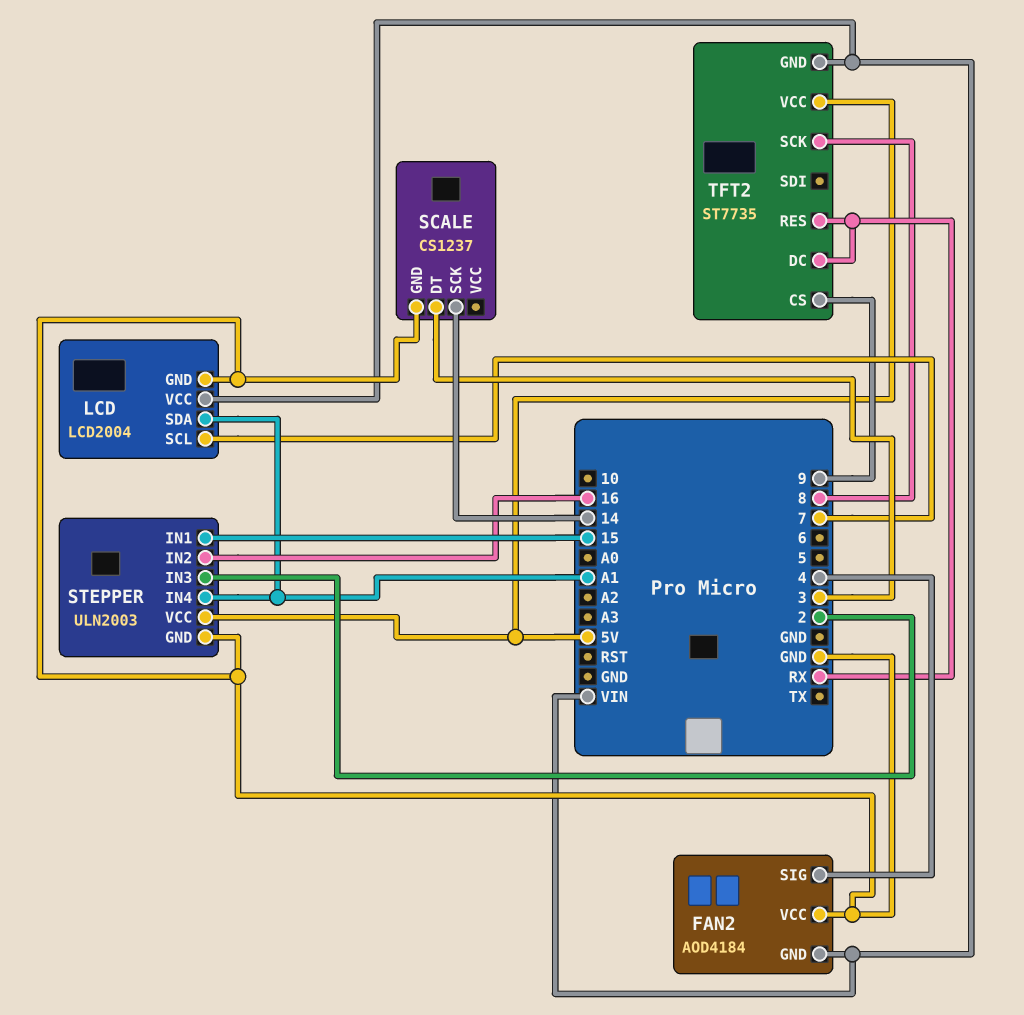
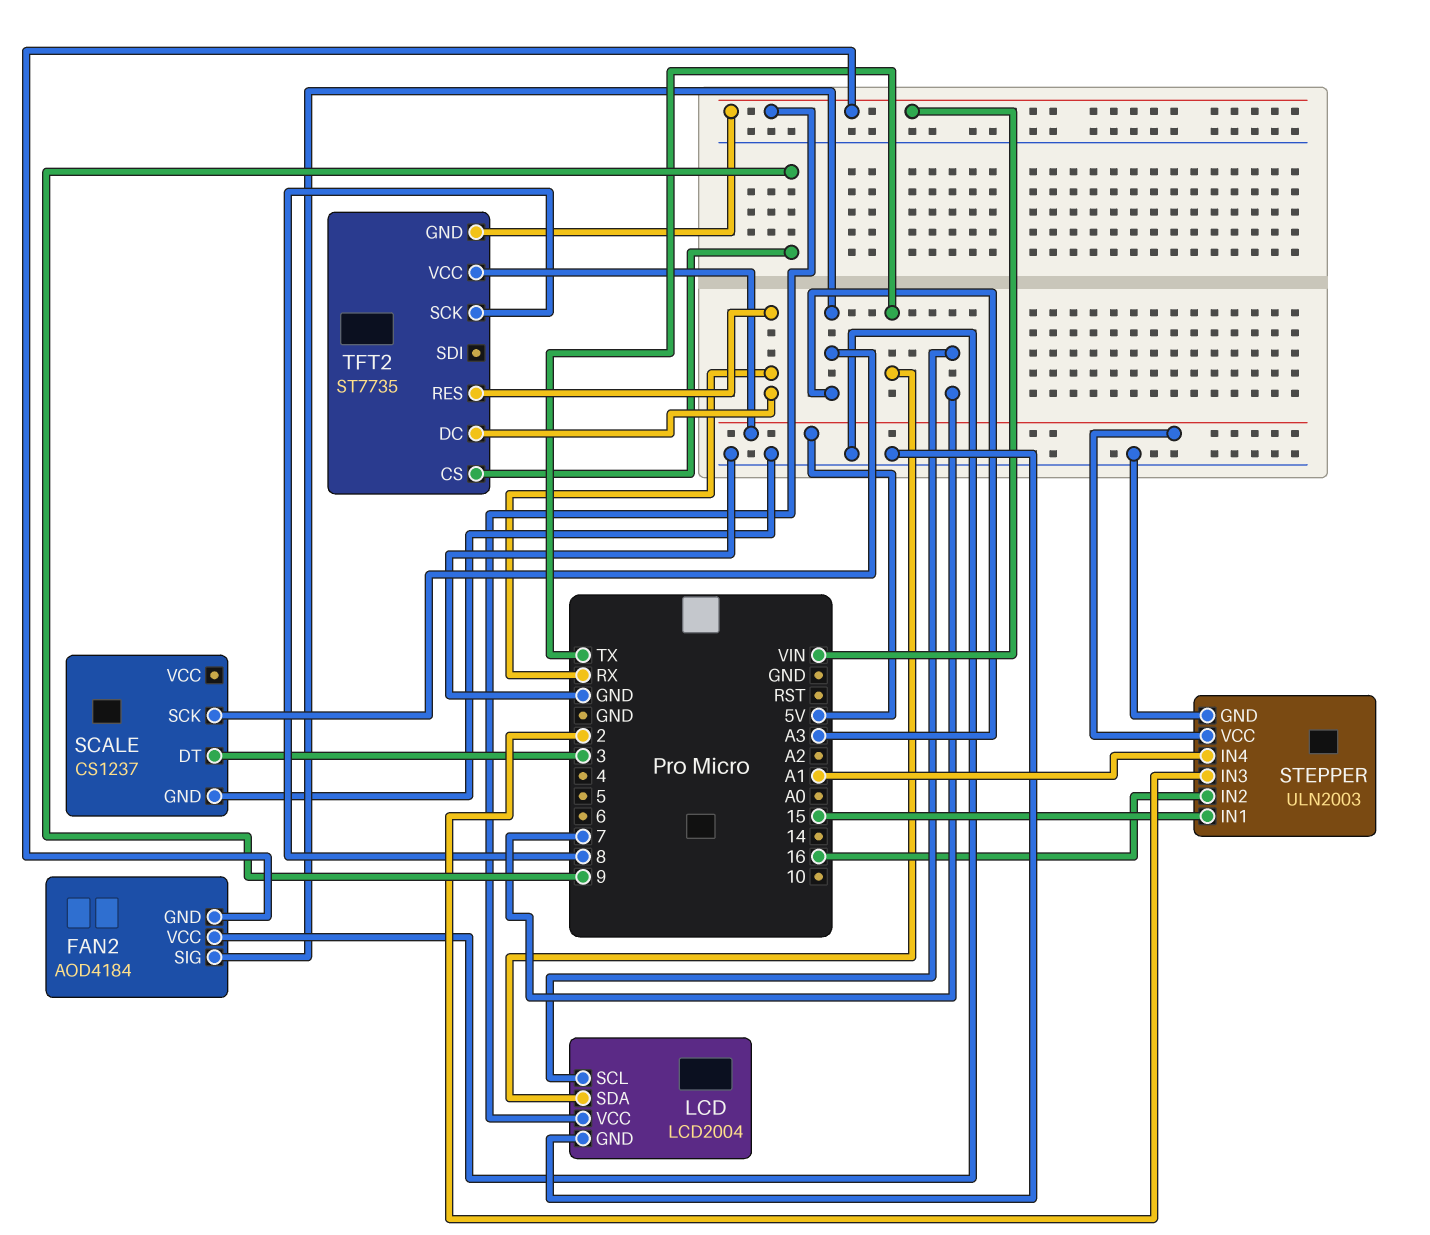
FAN2 pin SIG: 4 -> A3
LCD pin SDA: A1 -> TX
SCALE pin SCK: 14 -> A3

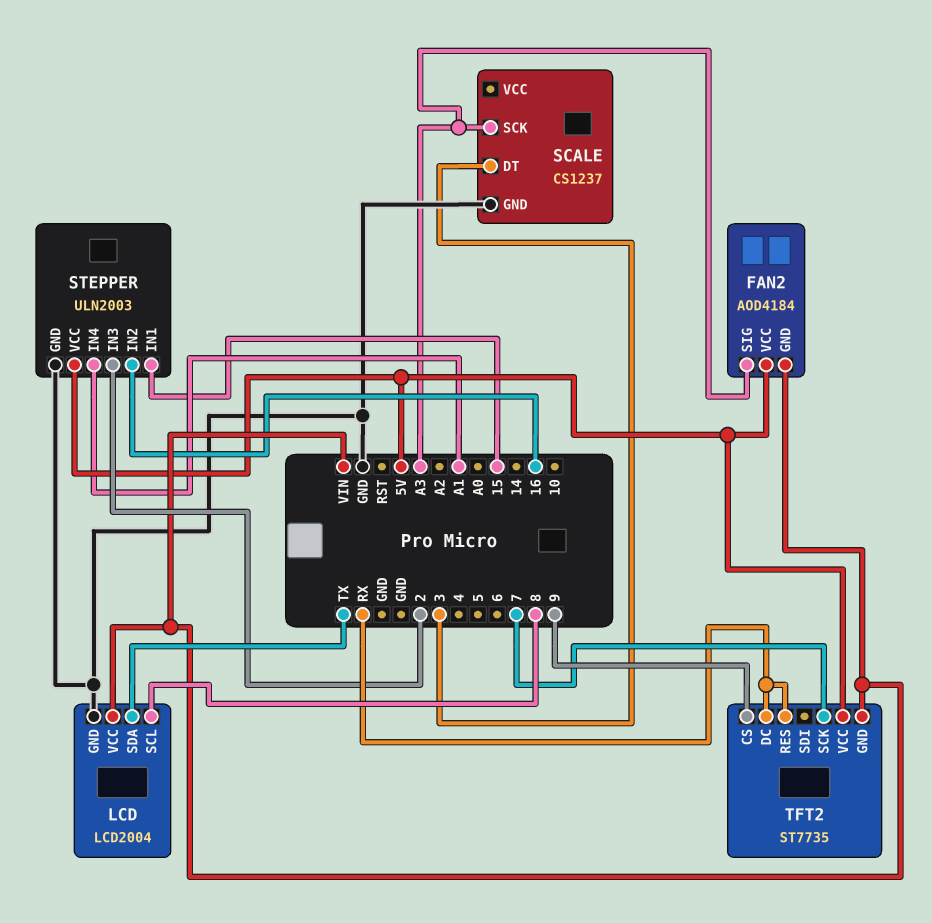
FAN2 pin VCC: GND -> 5V
LCD pin SCL: 7 -> 8
TFT2 pin SCK: 8 -> 7

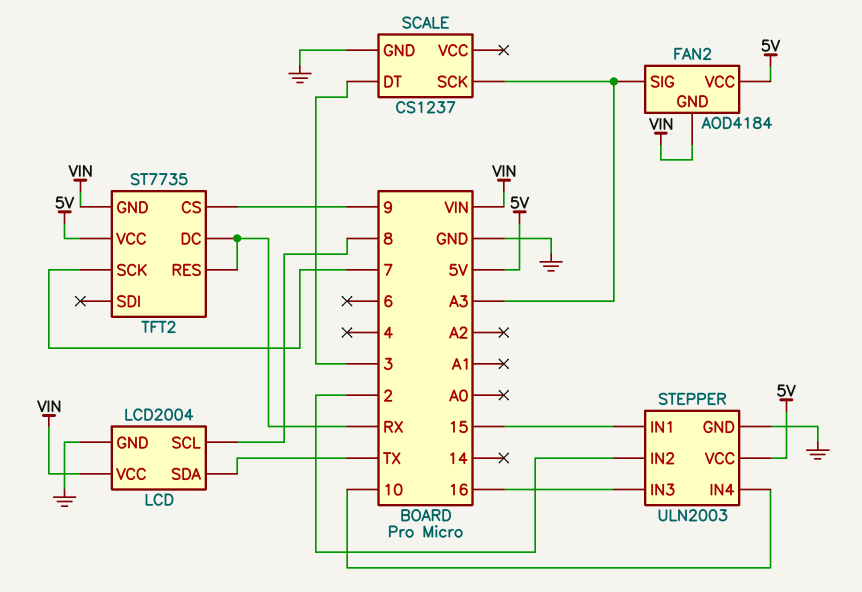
STEPPER pin IN2: 16 -> 2
STEPPER pin IN3: 2 -> 16
STEPPER pin IN4: A1 -> 10

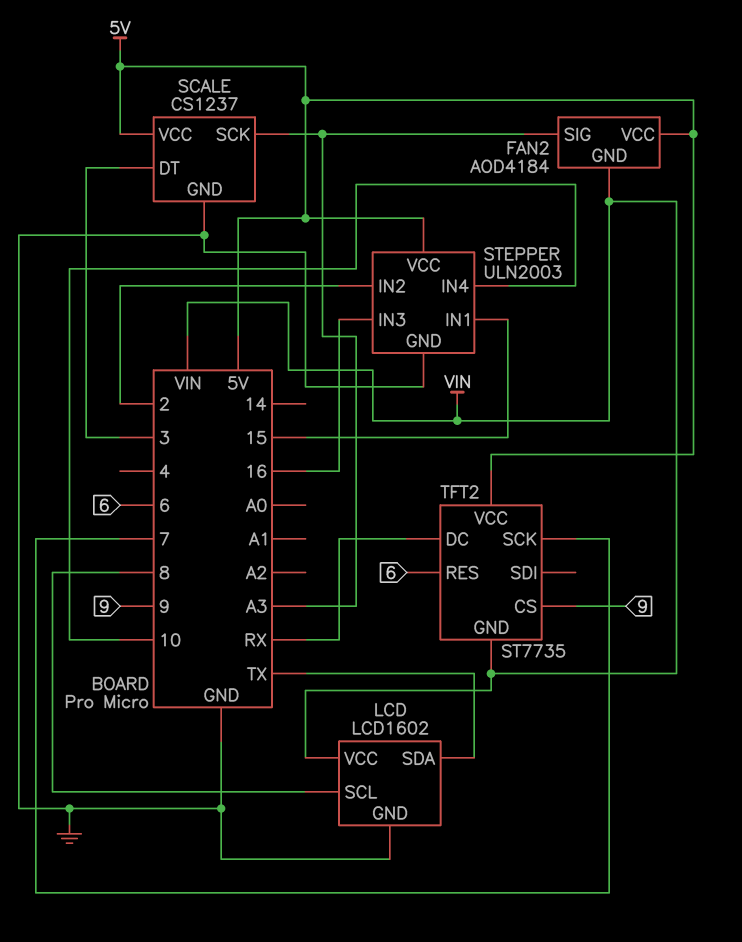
LCD: LCD2004 -> LCD1602
SCALE pin VCC: none -> 5V
TFT2 pin RES: RX -> 6

